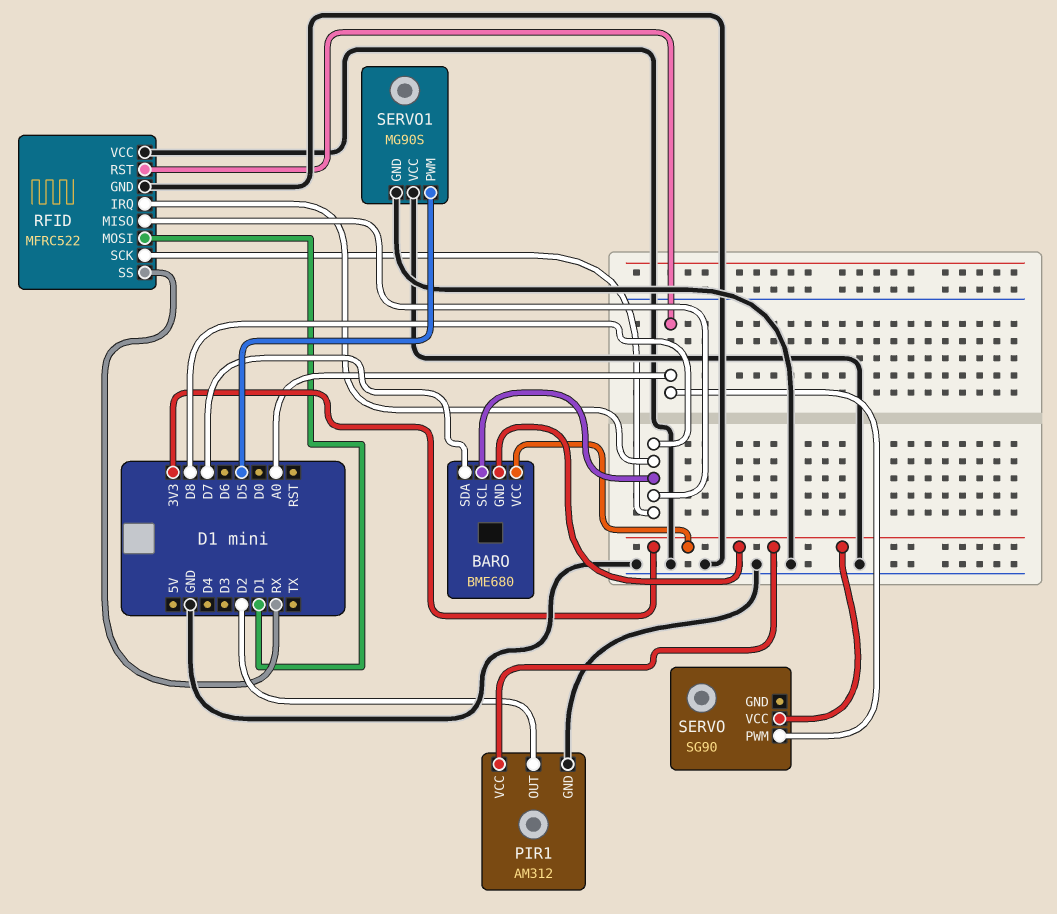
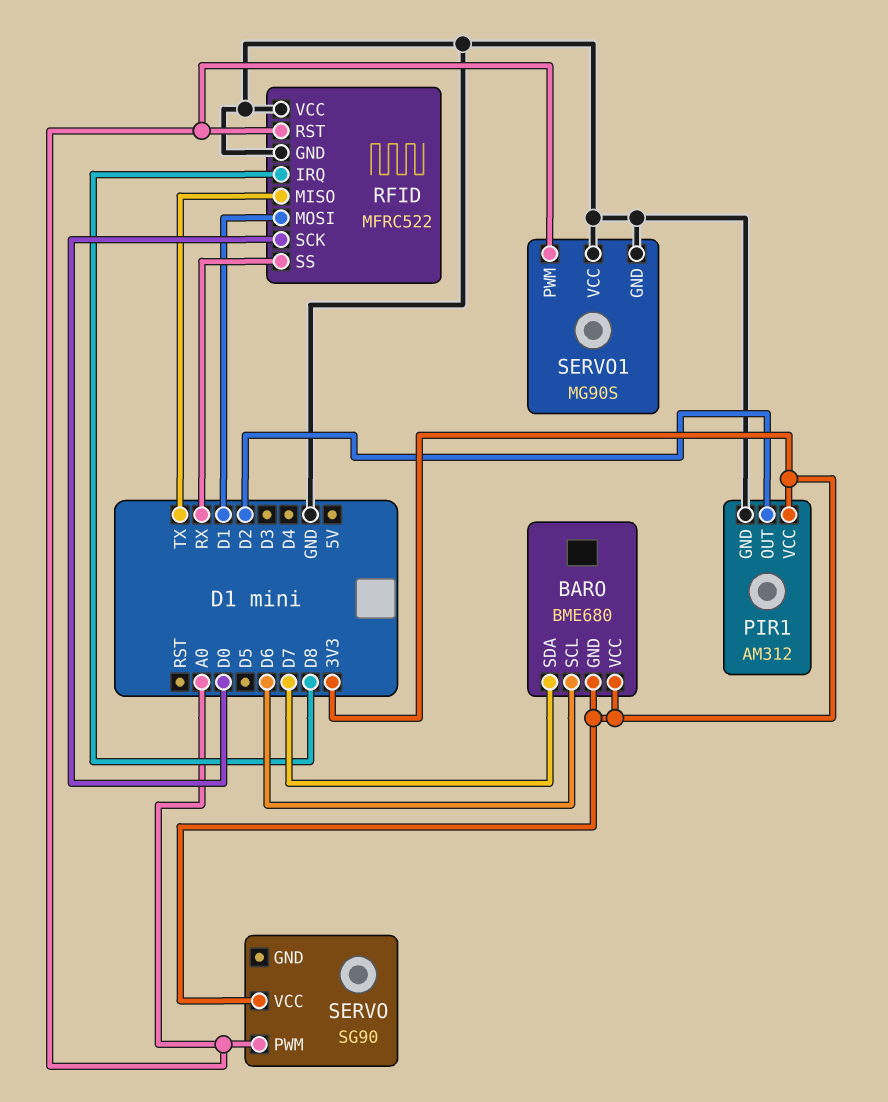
BARO pin SCL: D8 -> D6
RFID pin MISO: D8 -> TX
RFID pin SCK: D8 -> D0
SERVO1 pin PWM: D5 -> A0

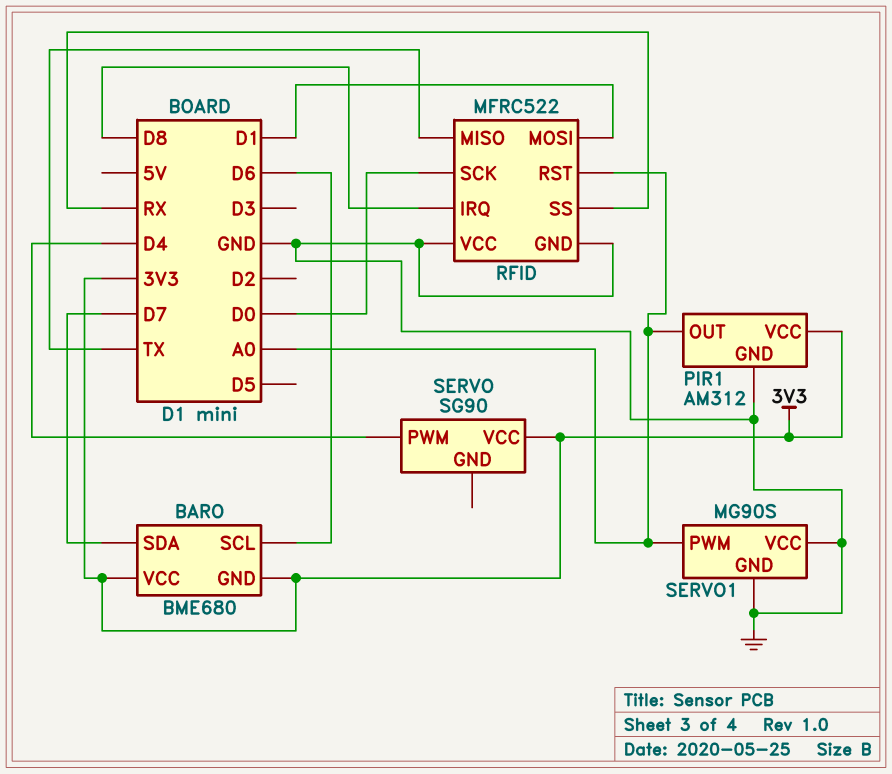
PIR1 pin OUT: D2 -> A0
SERVO pin PWM: A0 -> D4

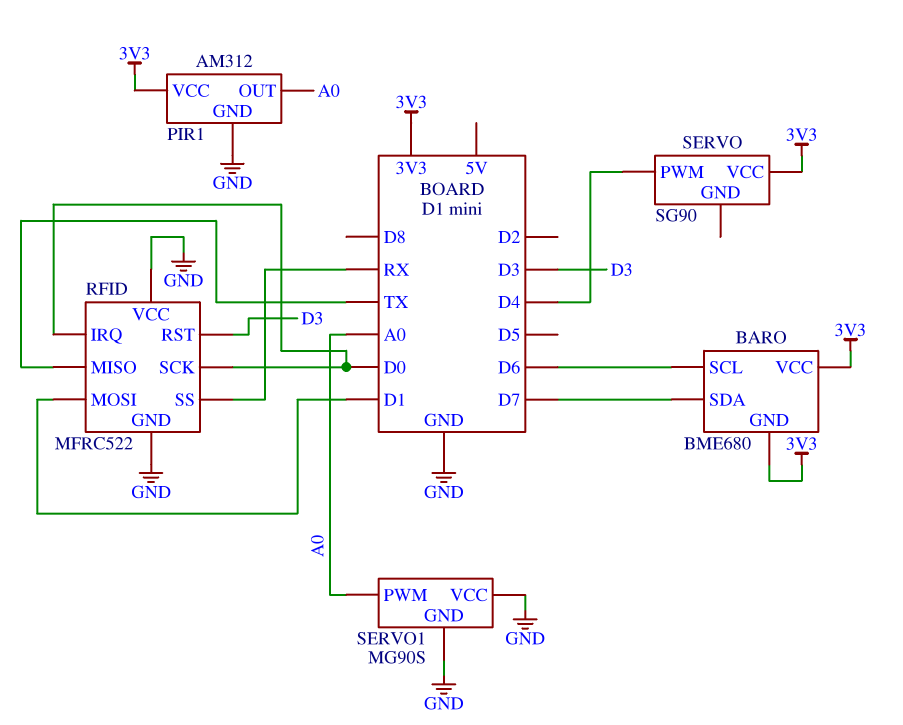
RFID pin IRQ: D8 -> D0
RFID pin RST: A0 -> D3

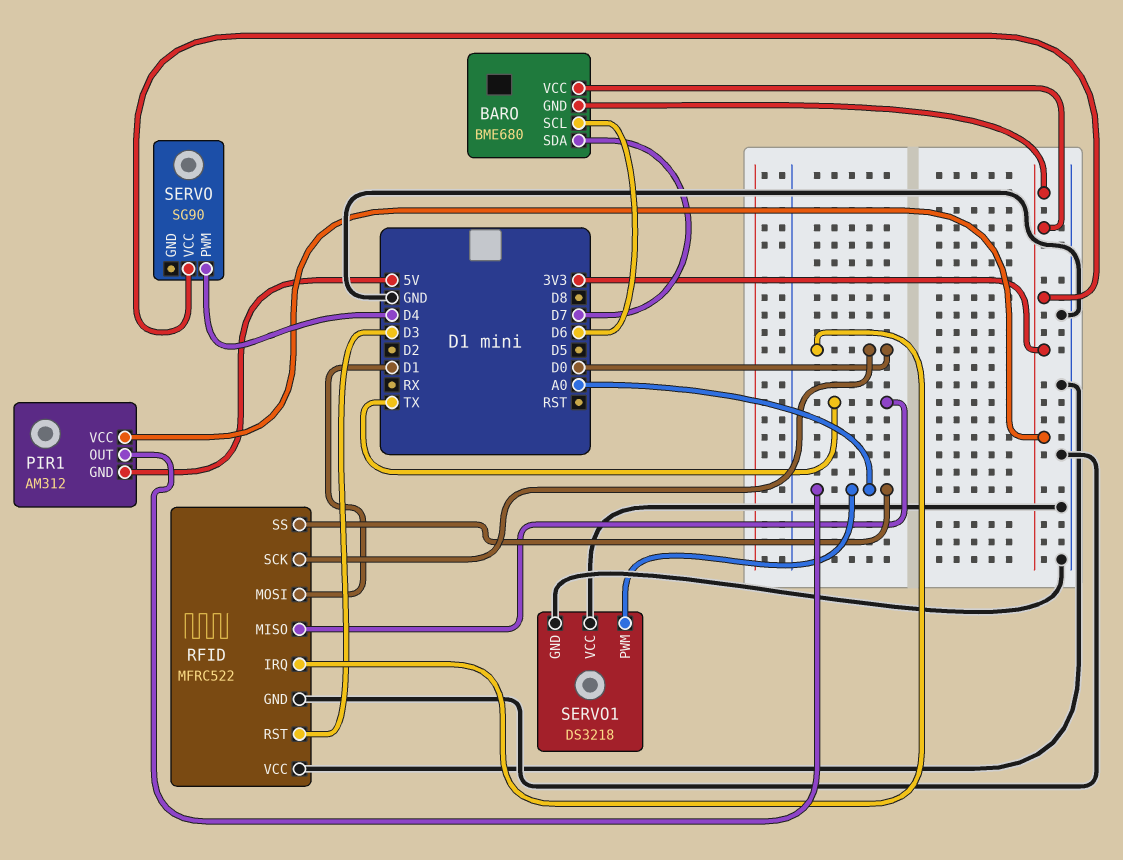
PIR1 pin GND: GND -> 5V
RFID pin SS: RX -> A0
SERVO1: MG90S -> DS3218

